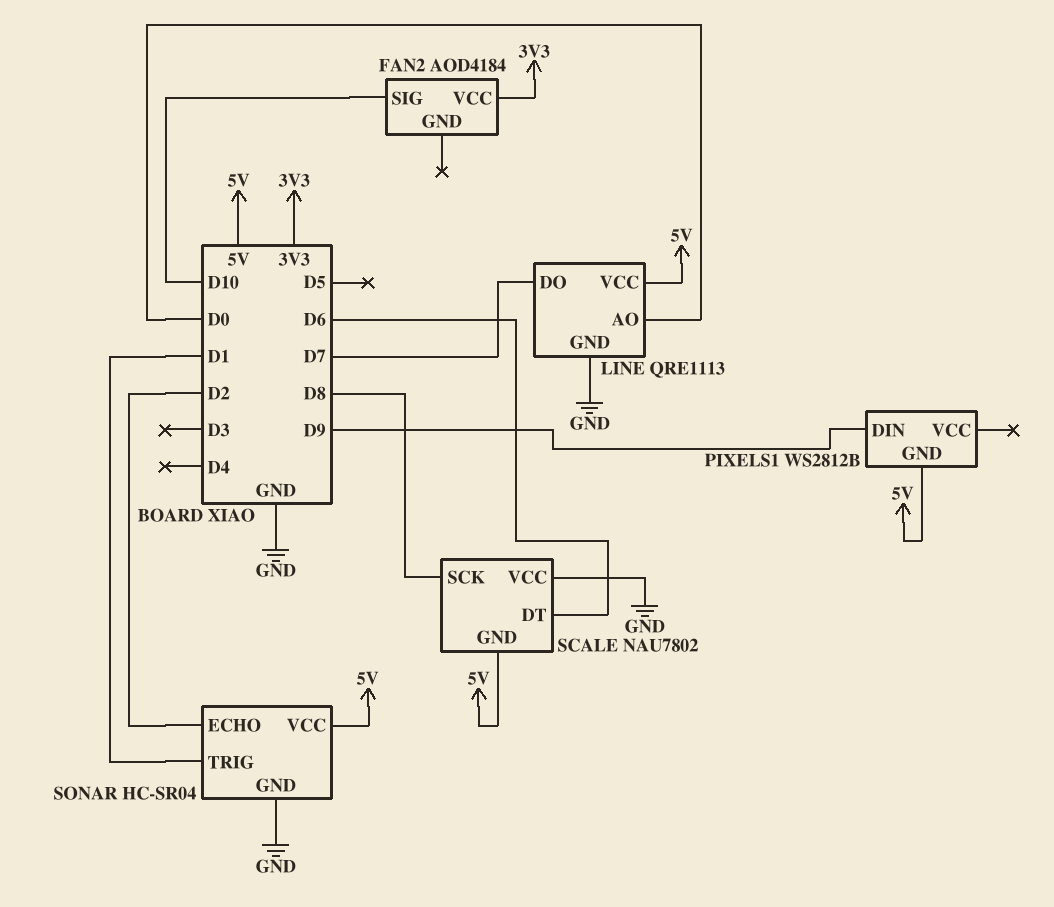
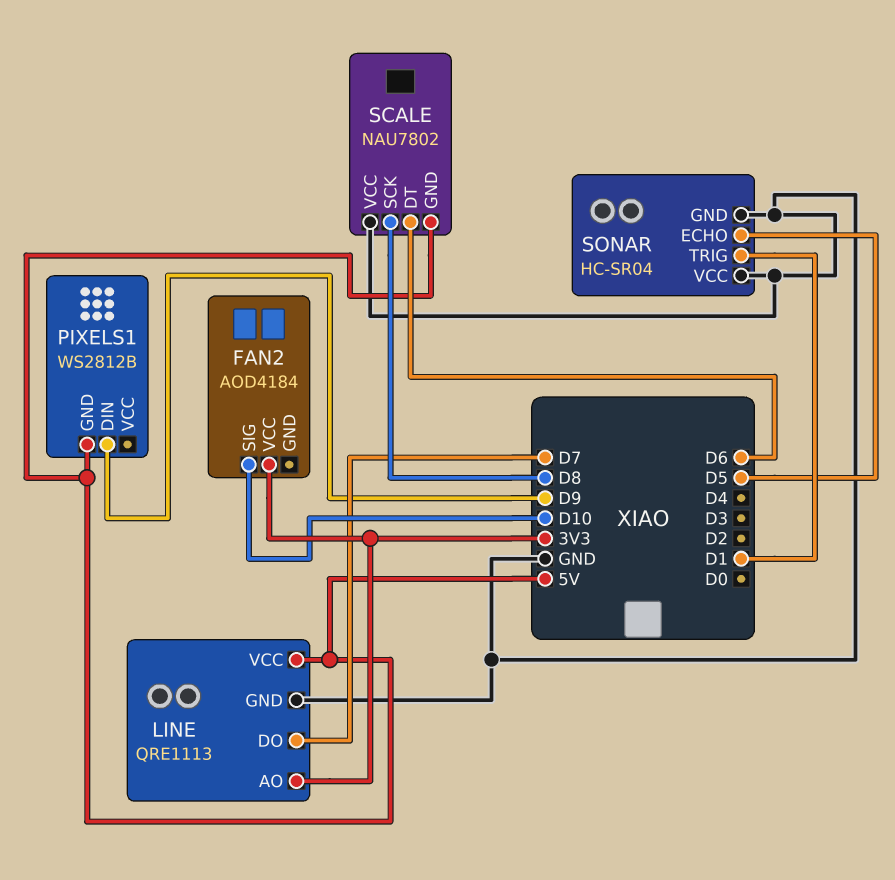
LINE pin AO: D0 -> 3V3
SONAR pin ECHO: D2 -> D5
SONAR pin VCC: 5V -> GND

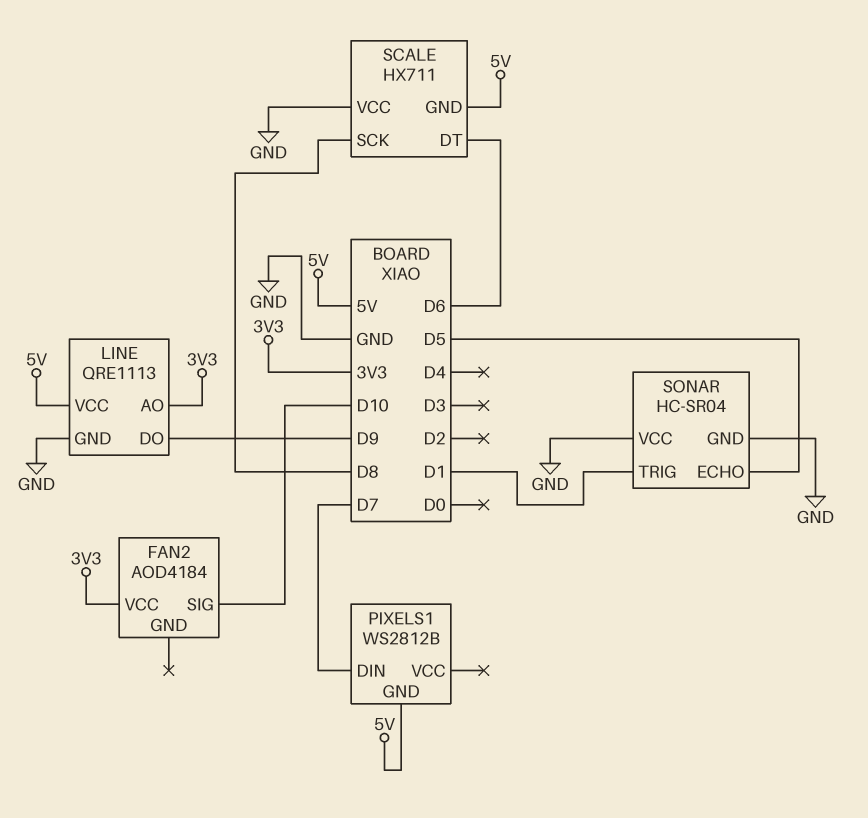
LINE pin DO: D7 -> D9
PIXELS1 pin DIN: D9 -> D7
SCALE: NAU7802 -> HX711

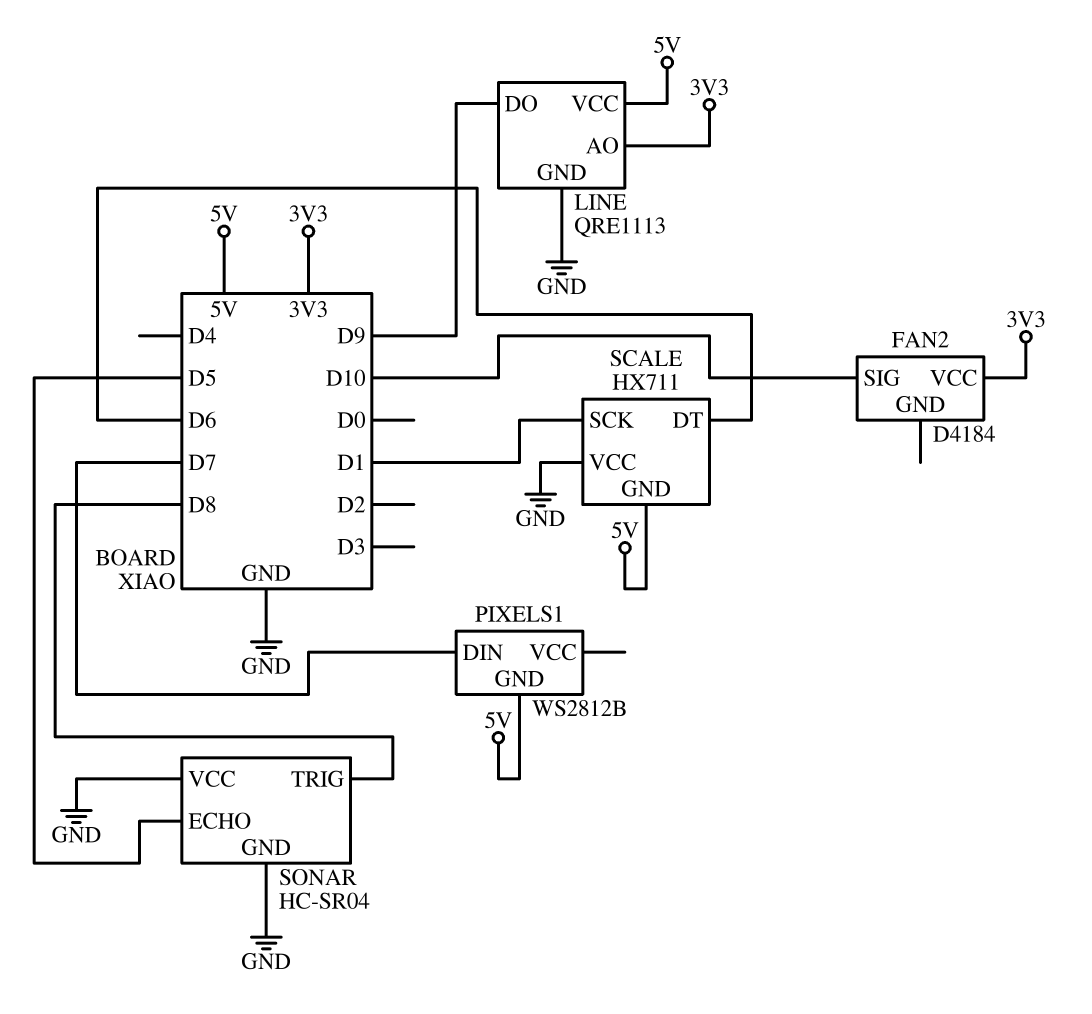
FAN2: AOD4184 -> D4184
SCALE pin SCK: D8 -> D1
SONAR pin TRIG: D1 -> D8

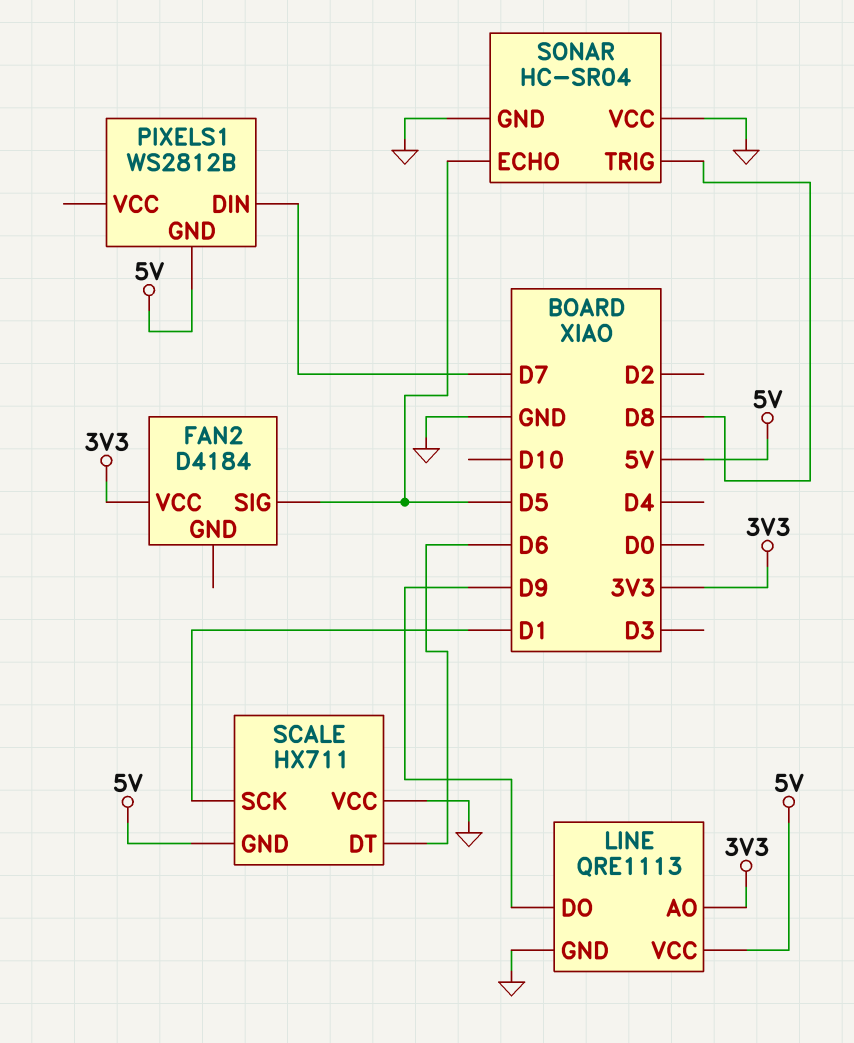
FAN2 pin SIG: D10 -> D5

